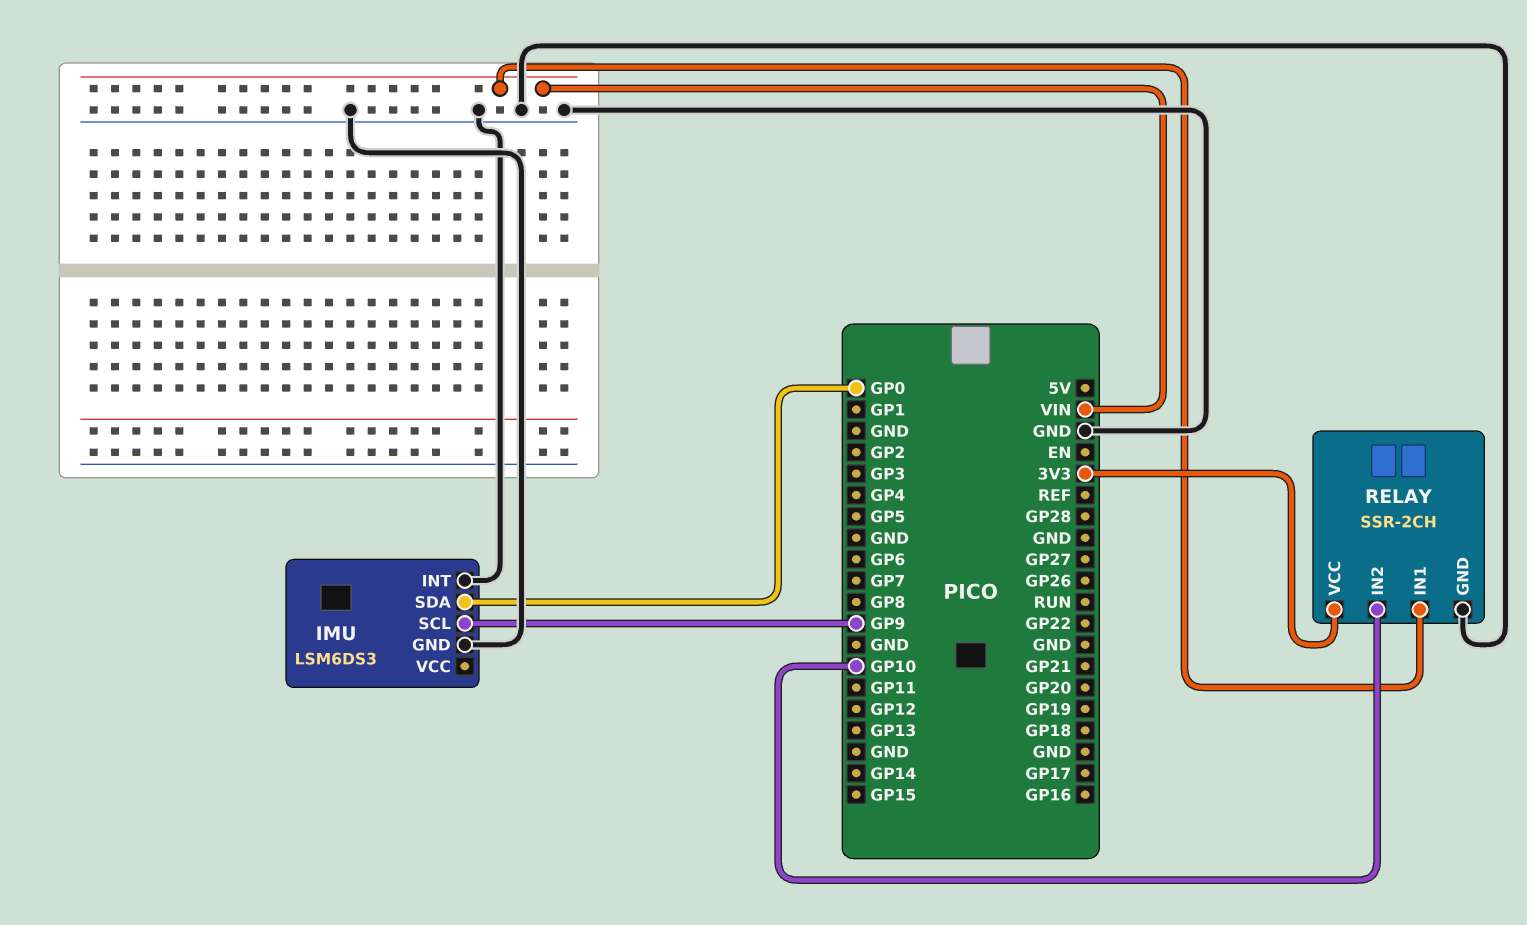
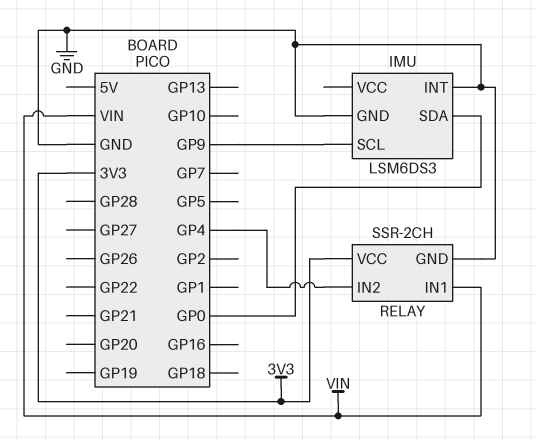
RELAY pin IN2: GP10 -> GP4

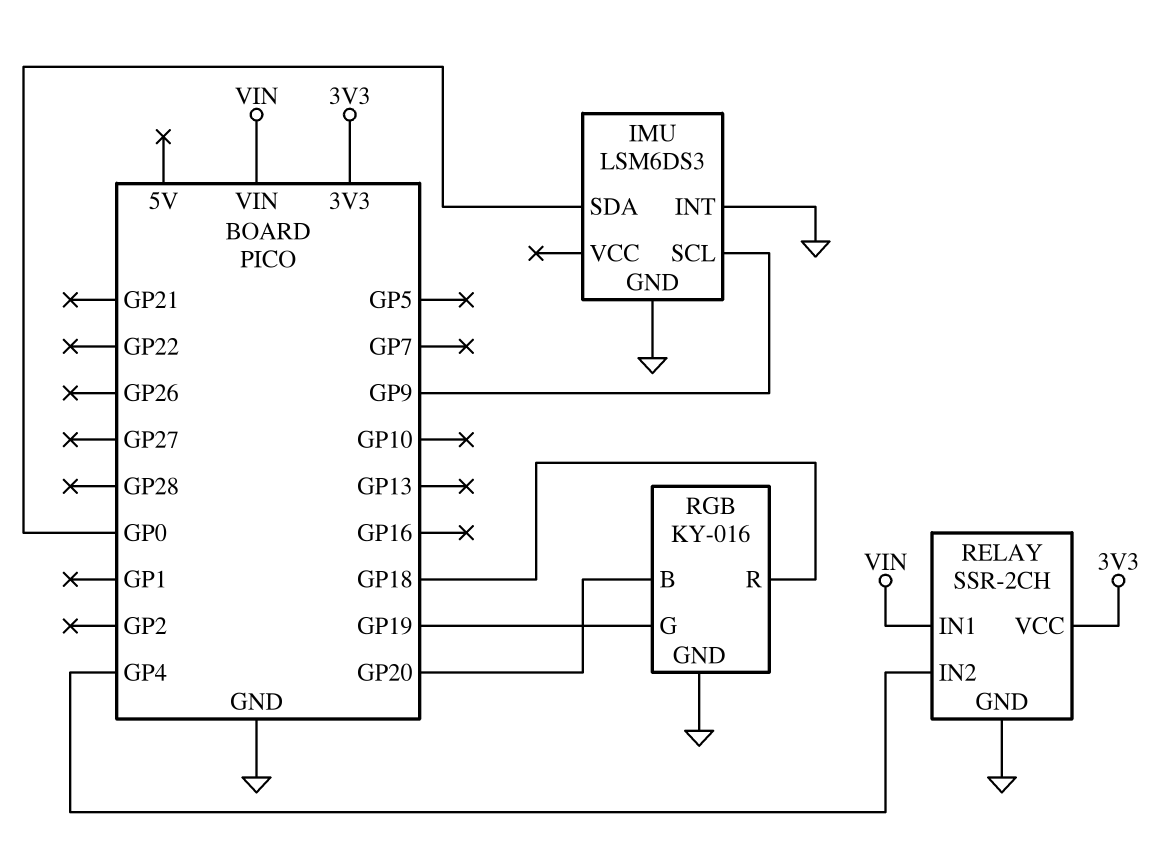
RGB: none -> KY-016
RGB pin B: none -> GP20
RGB pin G: none -> GP19
RGB pin GND: none -> GND
RGB pin R: none -> GP18

